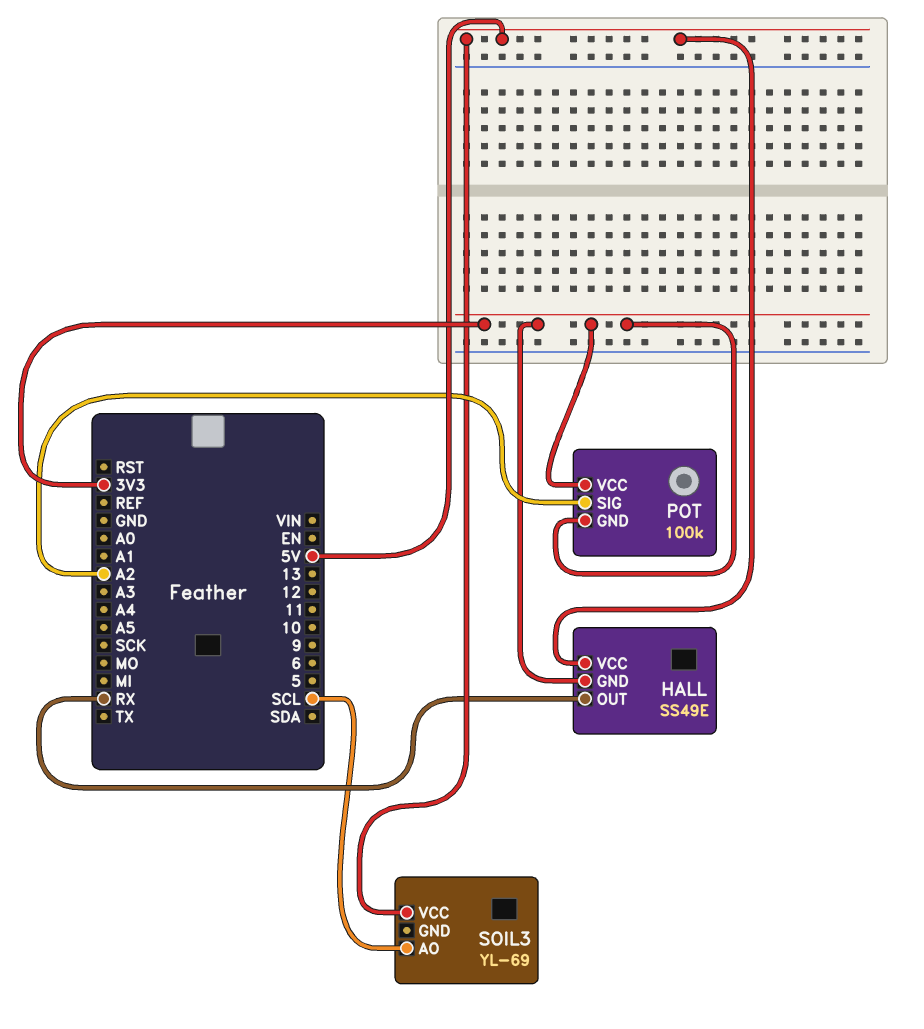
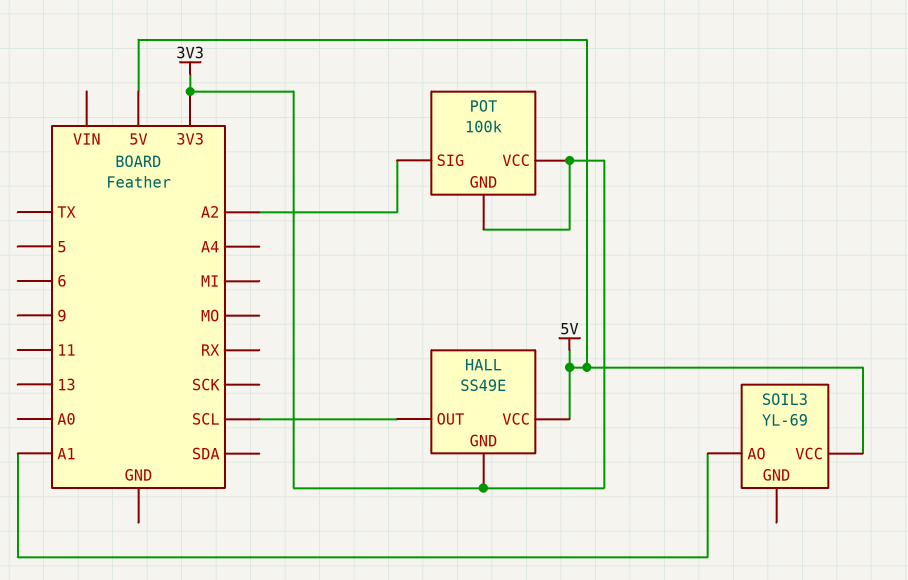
HALL pin OUT: RX -> SCL
SOIL3 pin AO: SCL -> A1

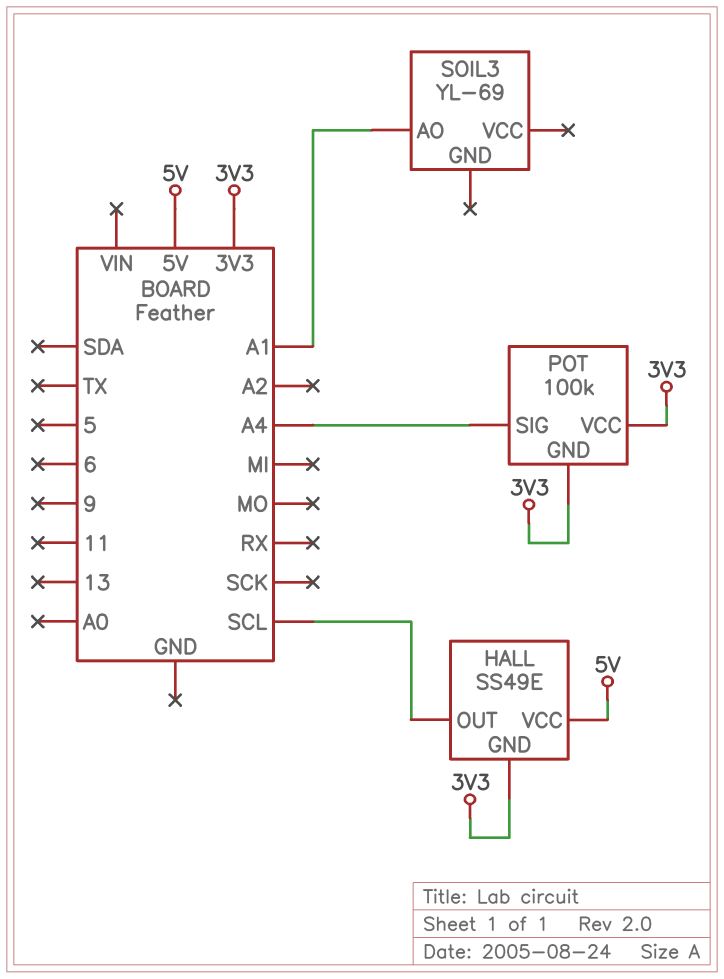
POT pin SIG: A2 -> A4
SOIL3 pin VCC: 5V -> none

